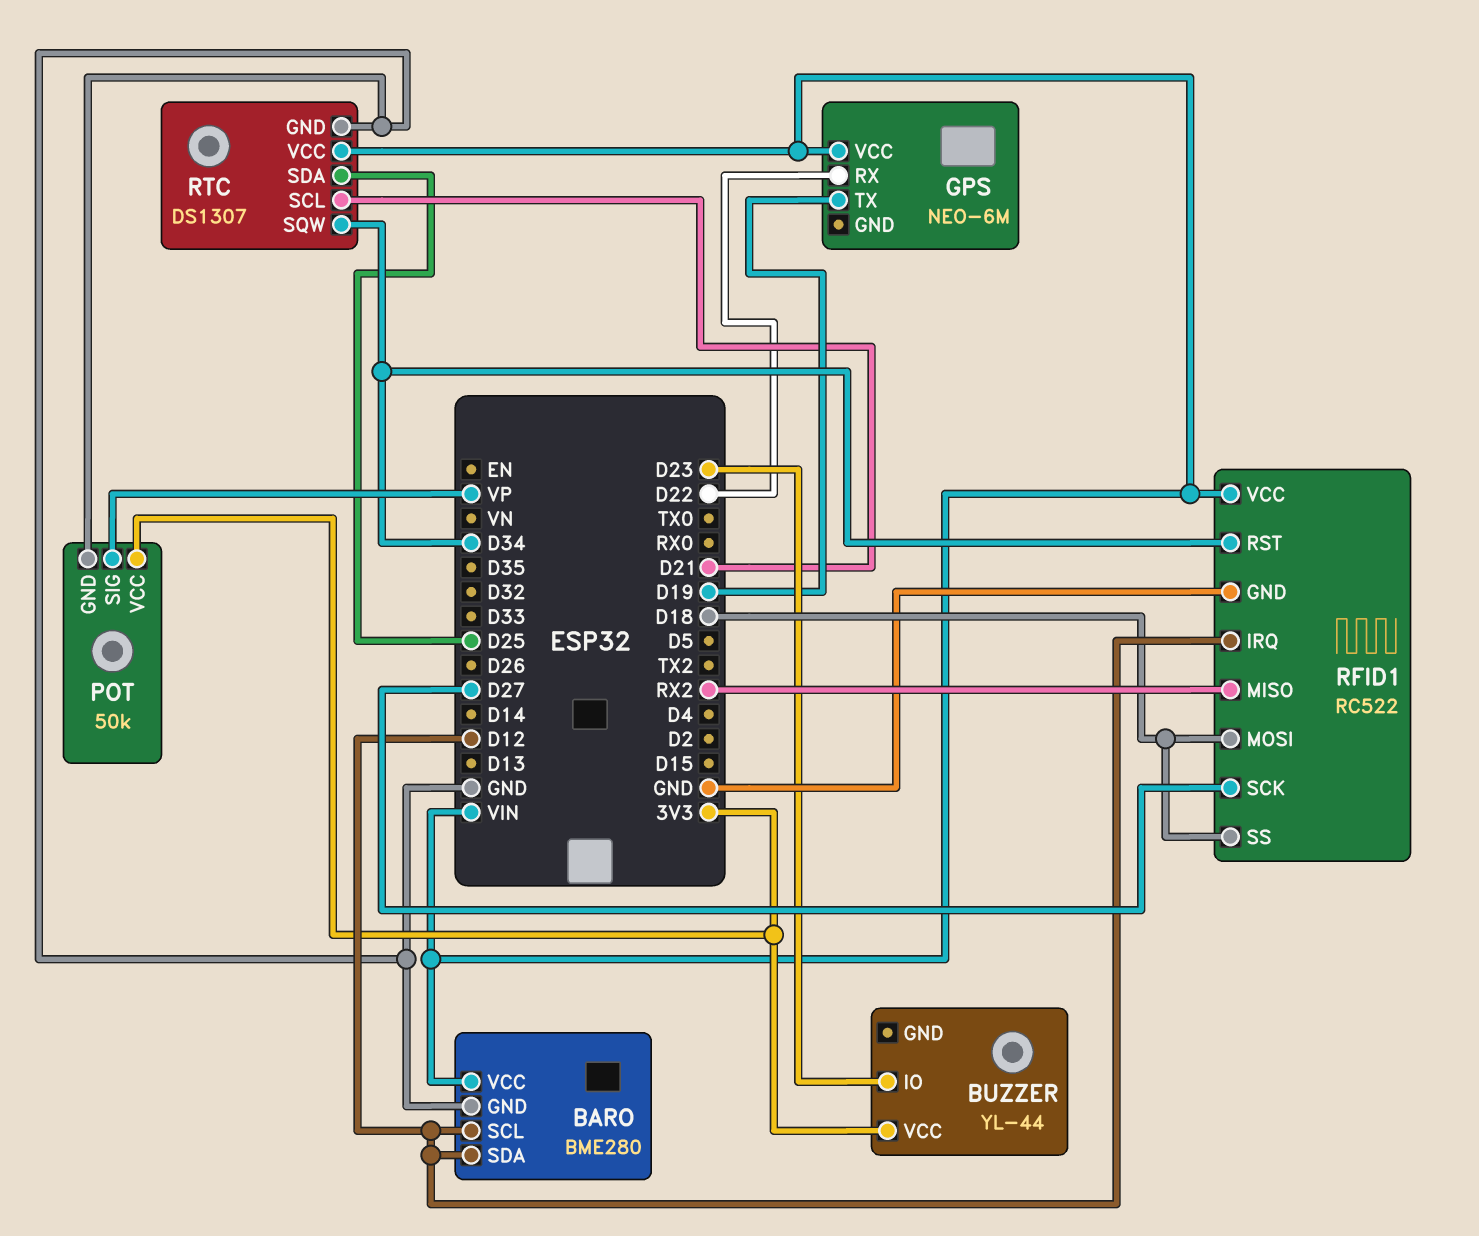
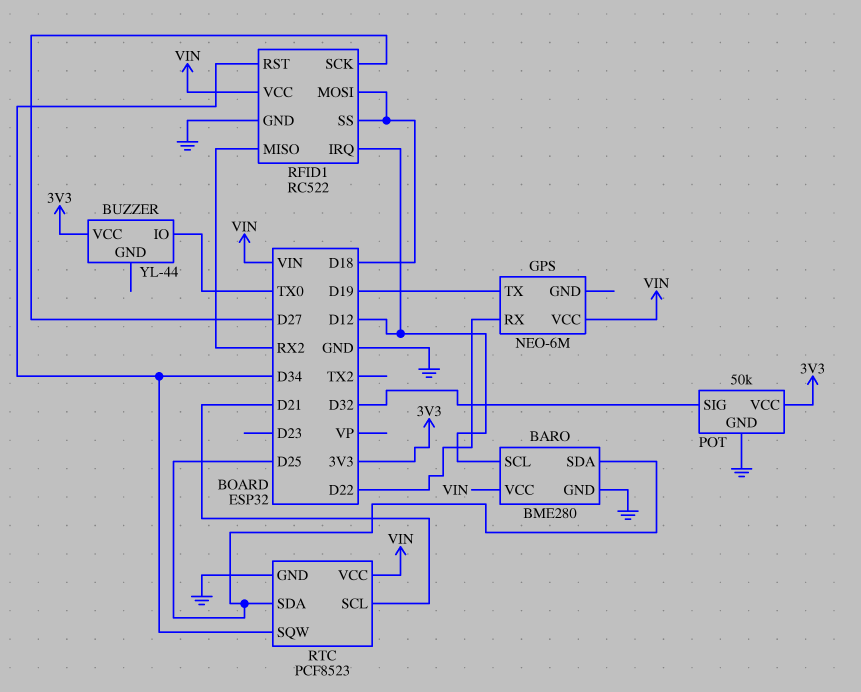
BARO pin SDA: D12 -> D25
BUZZER pin IO: D23 -> TX0
POT pin SIG: VP -> D32
RTC: DS1307 -> PCF8523

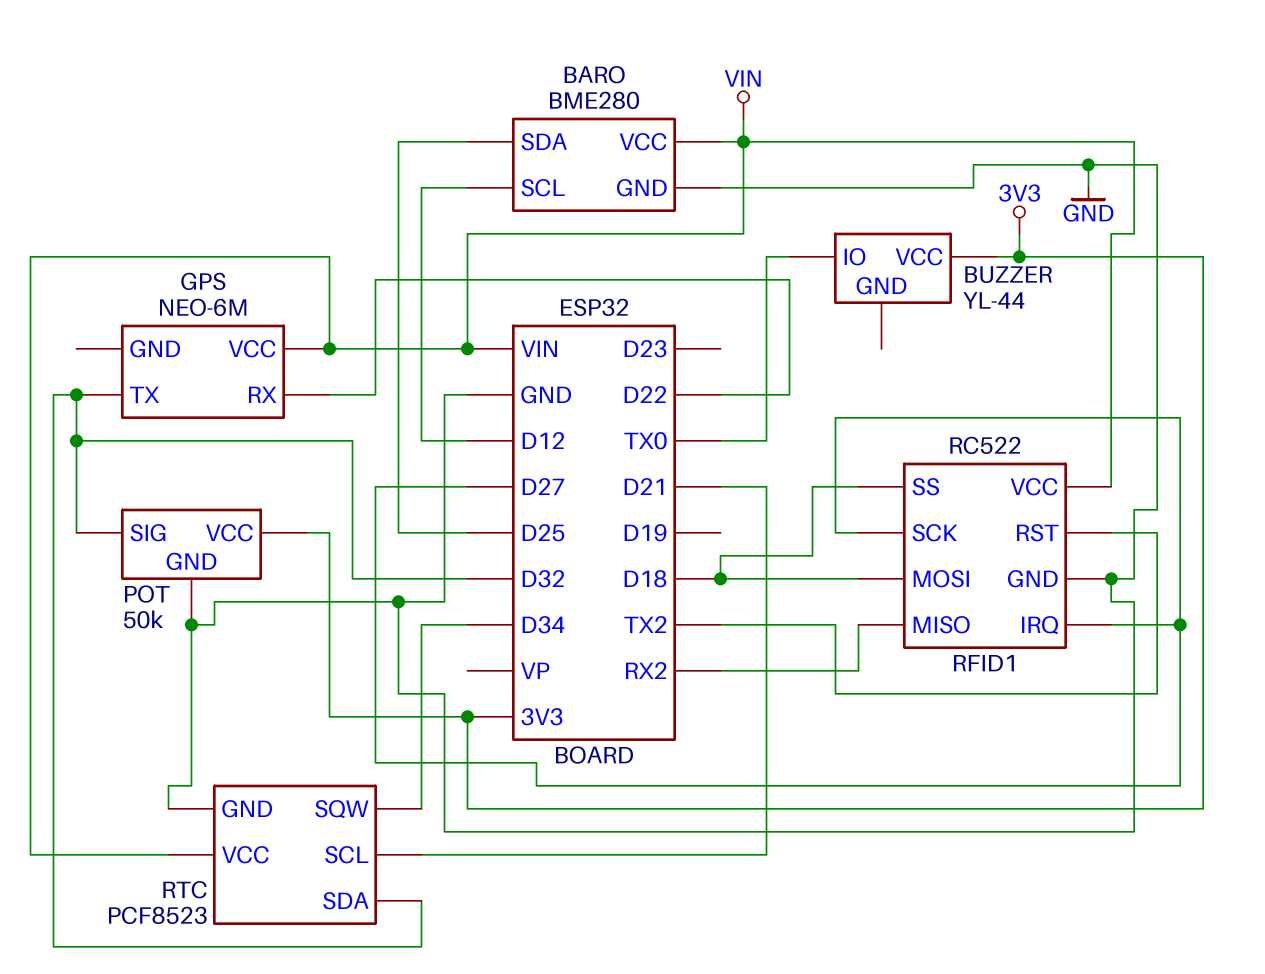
GPS pin TX: D19 -> D32
RFID1 pin IRQ: D12 -> D27
RFID1 pin RST: D34 -> TX2
RTC pin SDA: D25 -> D32

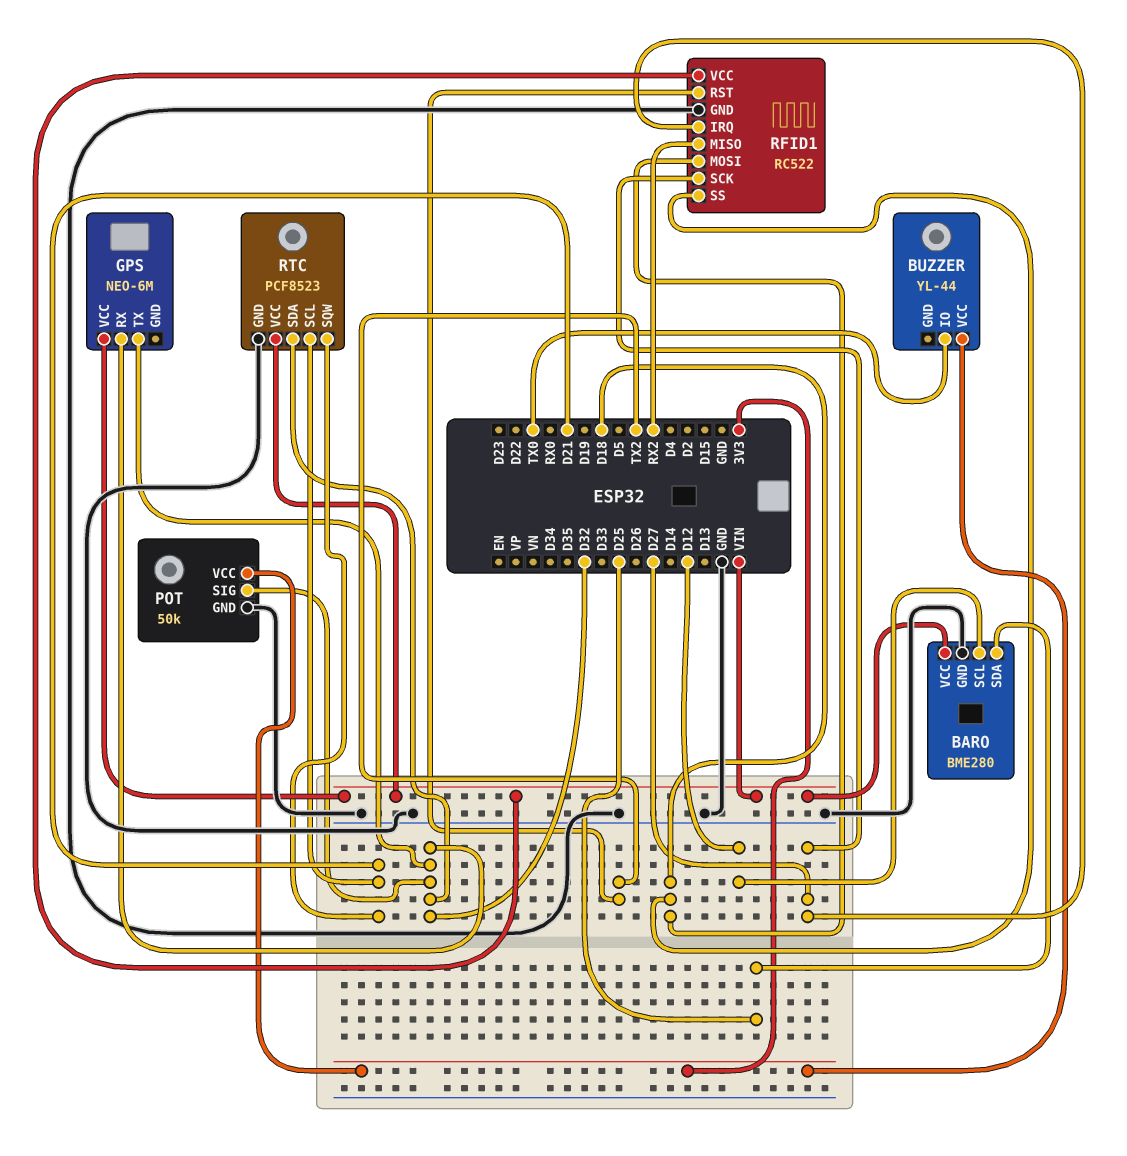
GPS pin RX: D22 -> D32
RTC pin SQW: D34 -> D21

